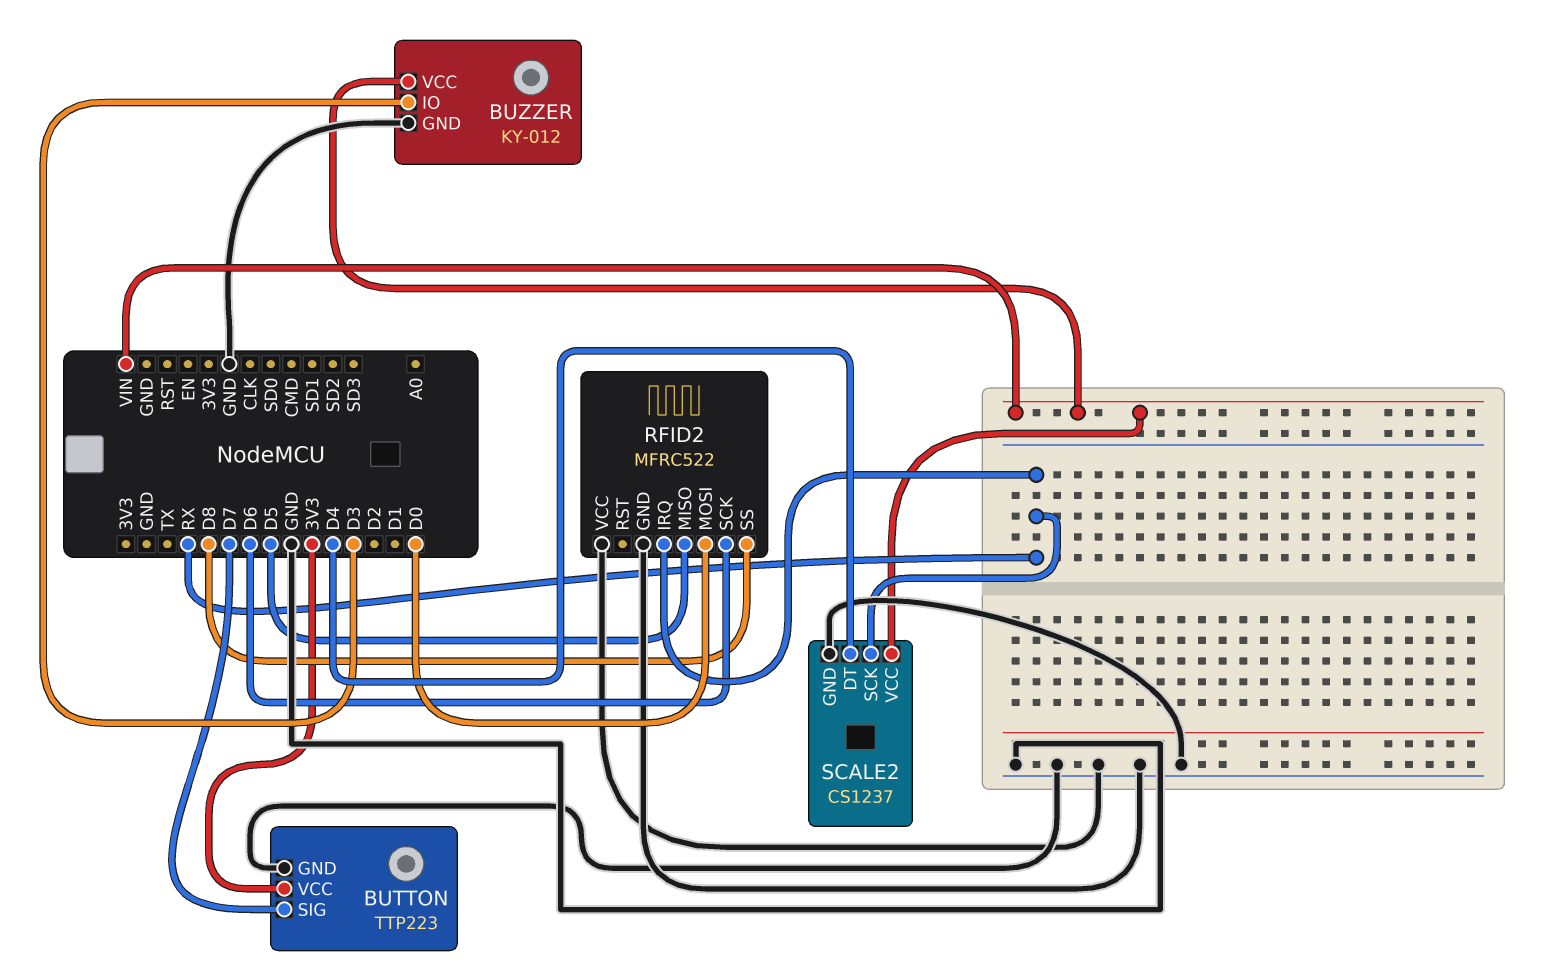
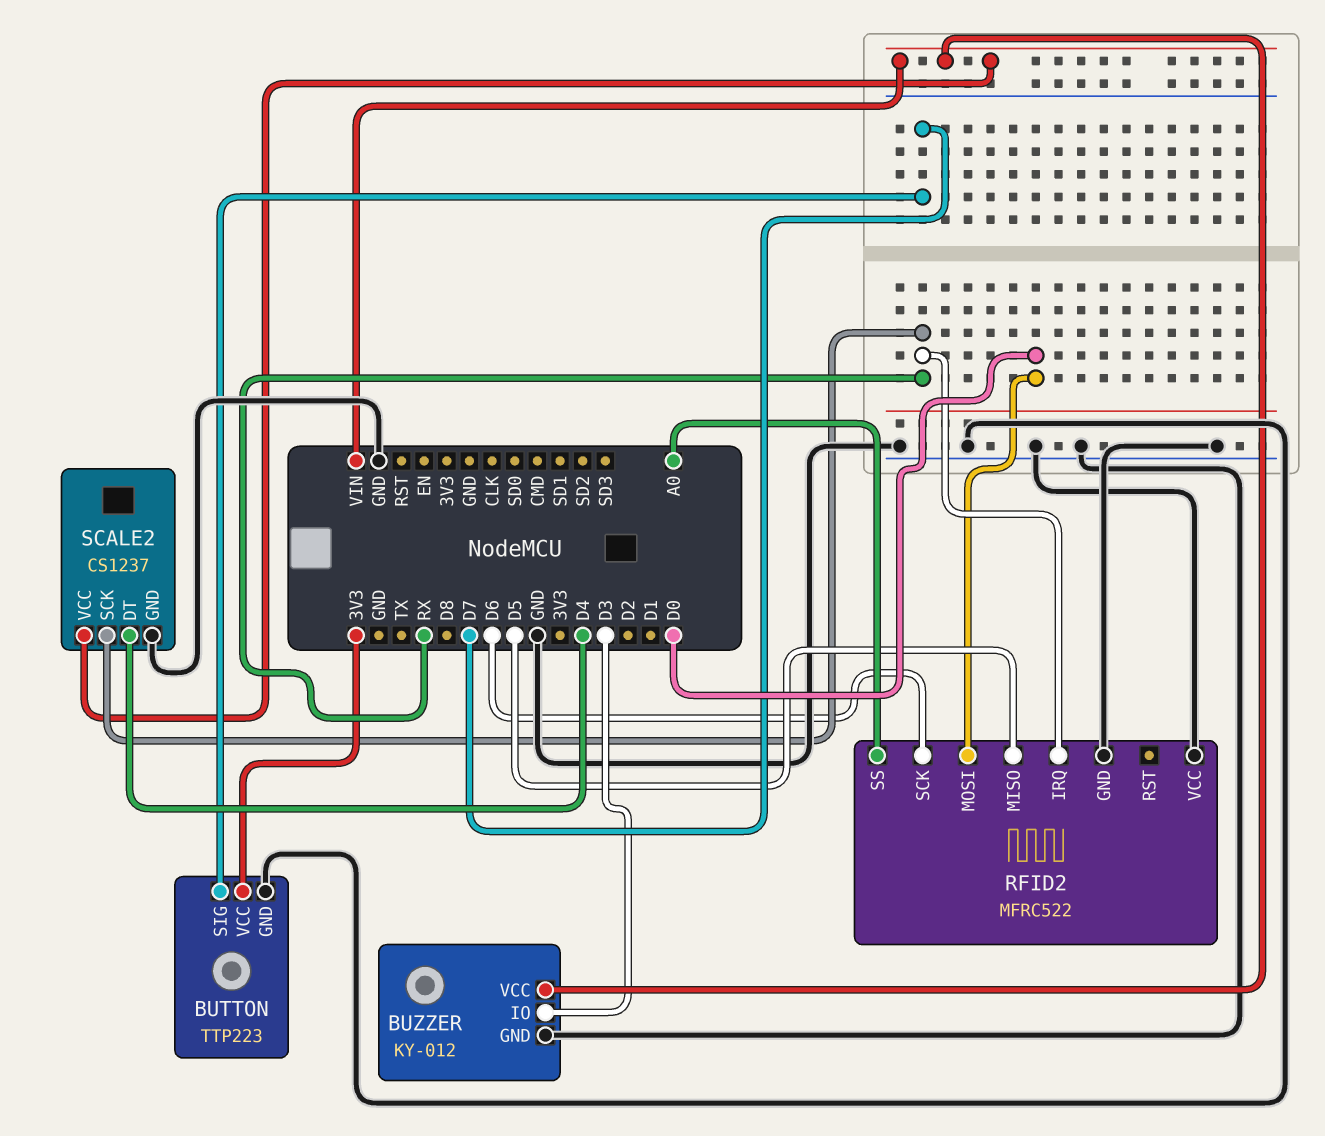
RFID2 pin SS: D8 -> A0

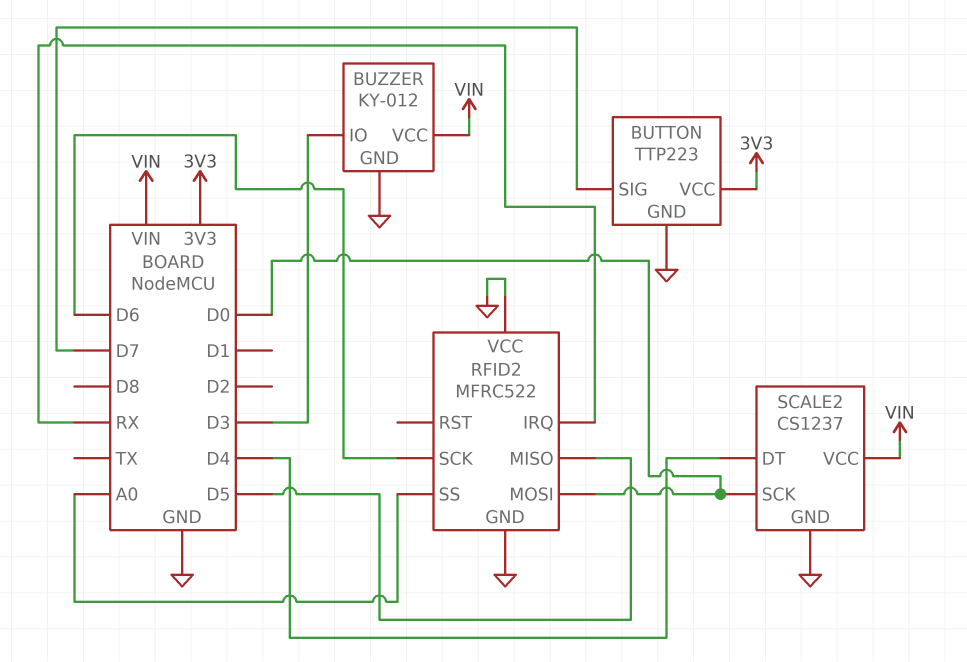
SCALE2 pin SCK: RX -> D0

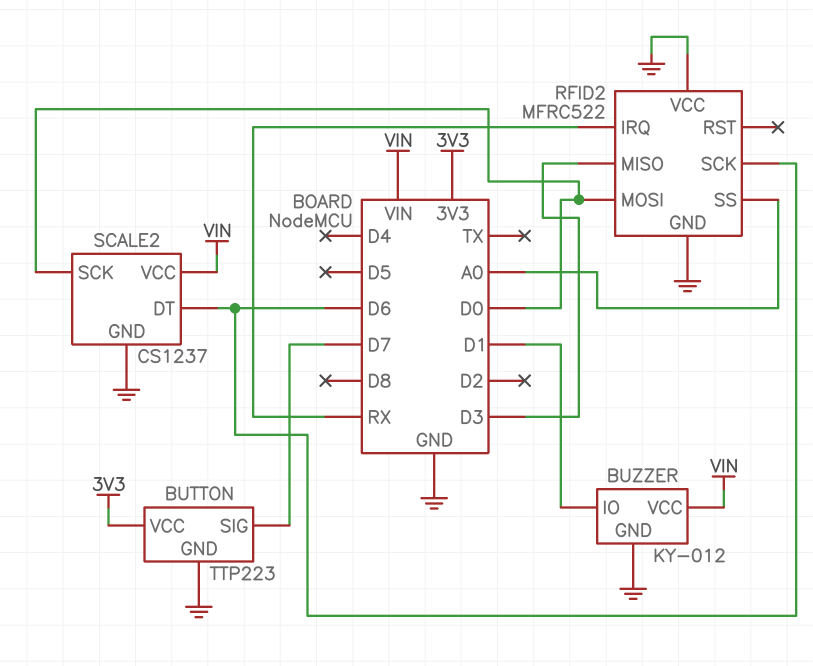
BUZZER pin IO: D3 -> D1
RFID2 pin MISO: D5 -> D3
SCALE2 pin DT: D4 -> D6

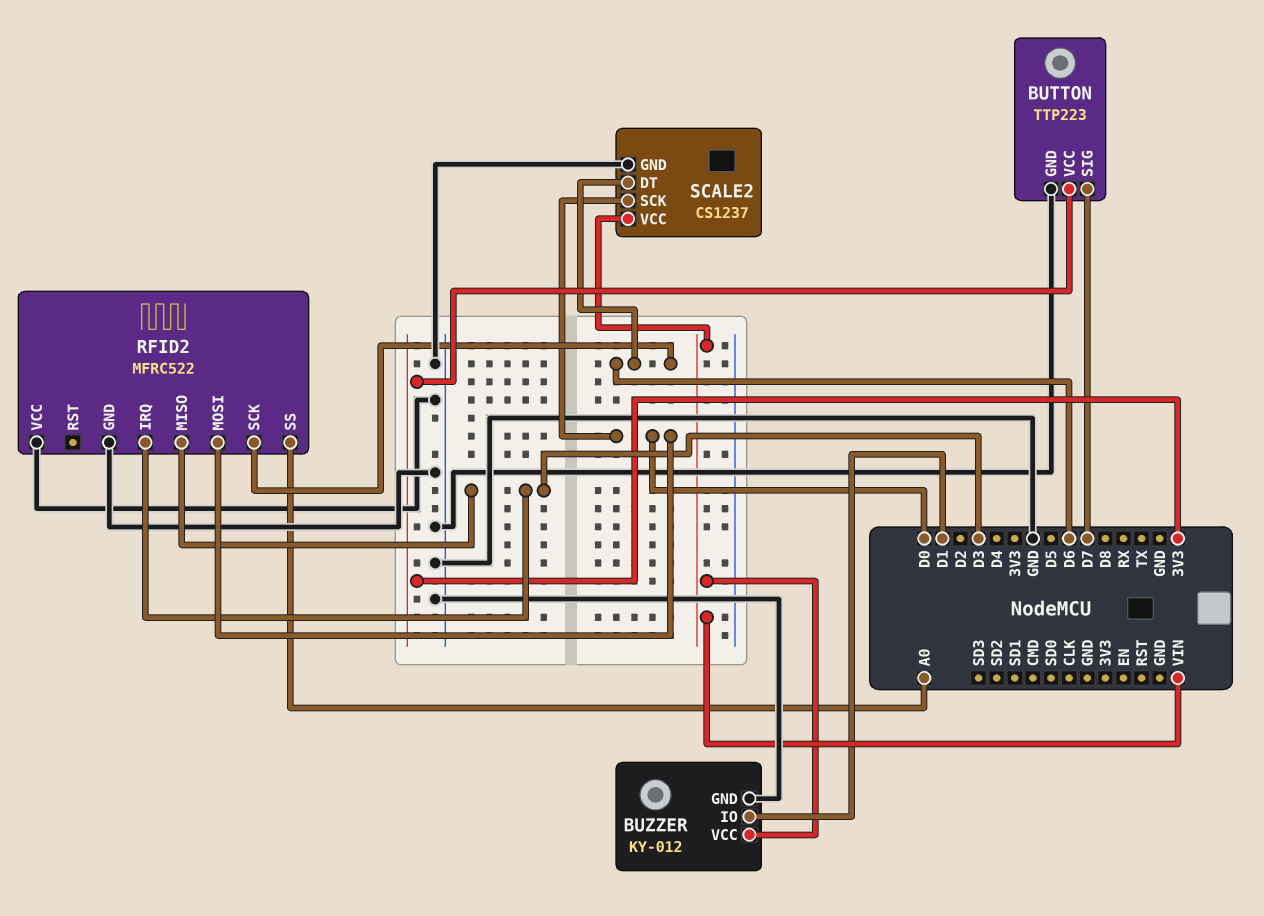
RFID2 pin IRQ: RX -> D3

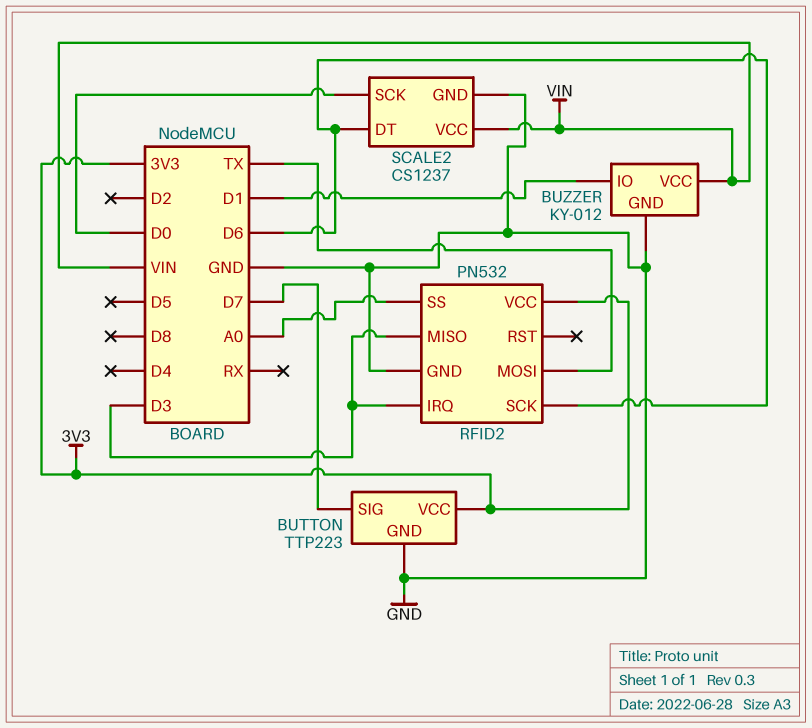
RFID2: MFRC522 -> PN532
RFID2 pin MOSI: D0 -> TX
RFID2 pin VCC: GND -> 3V3

